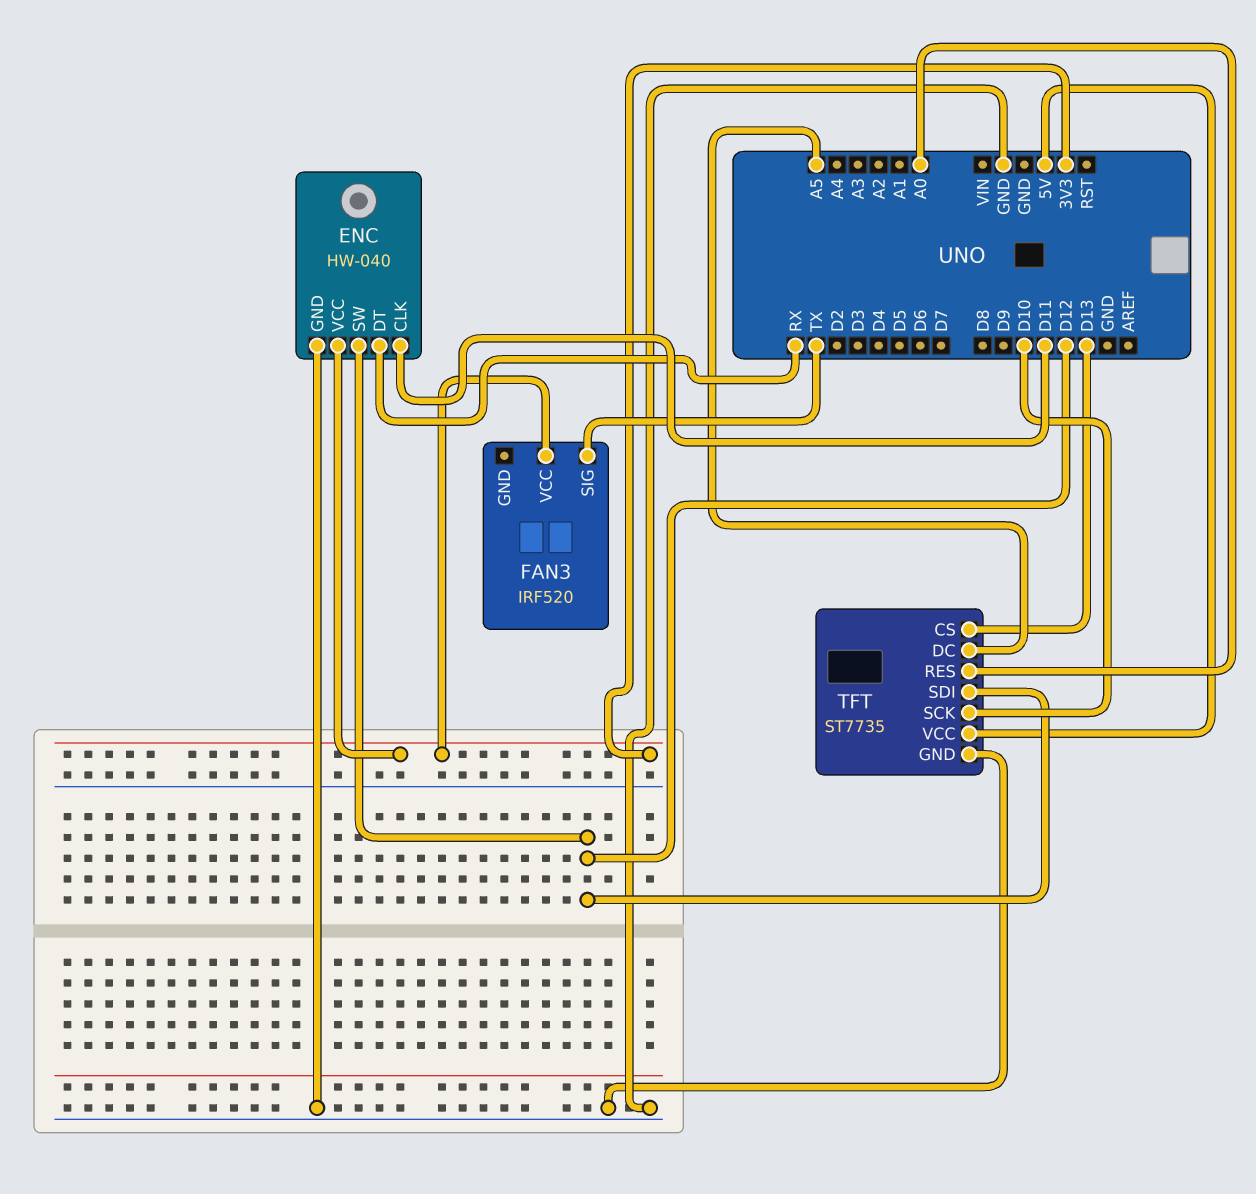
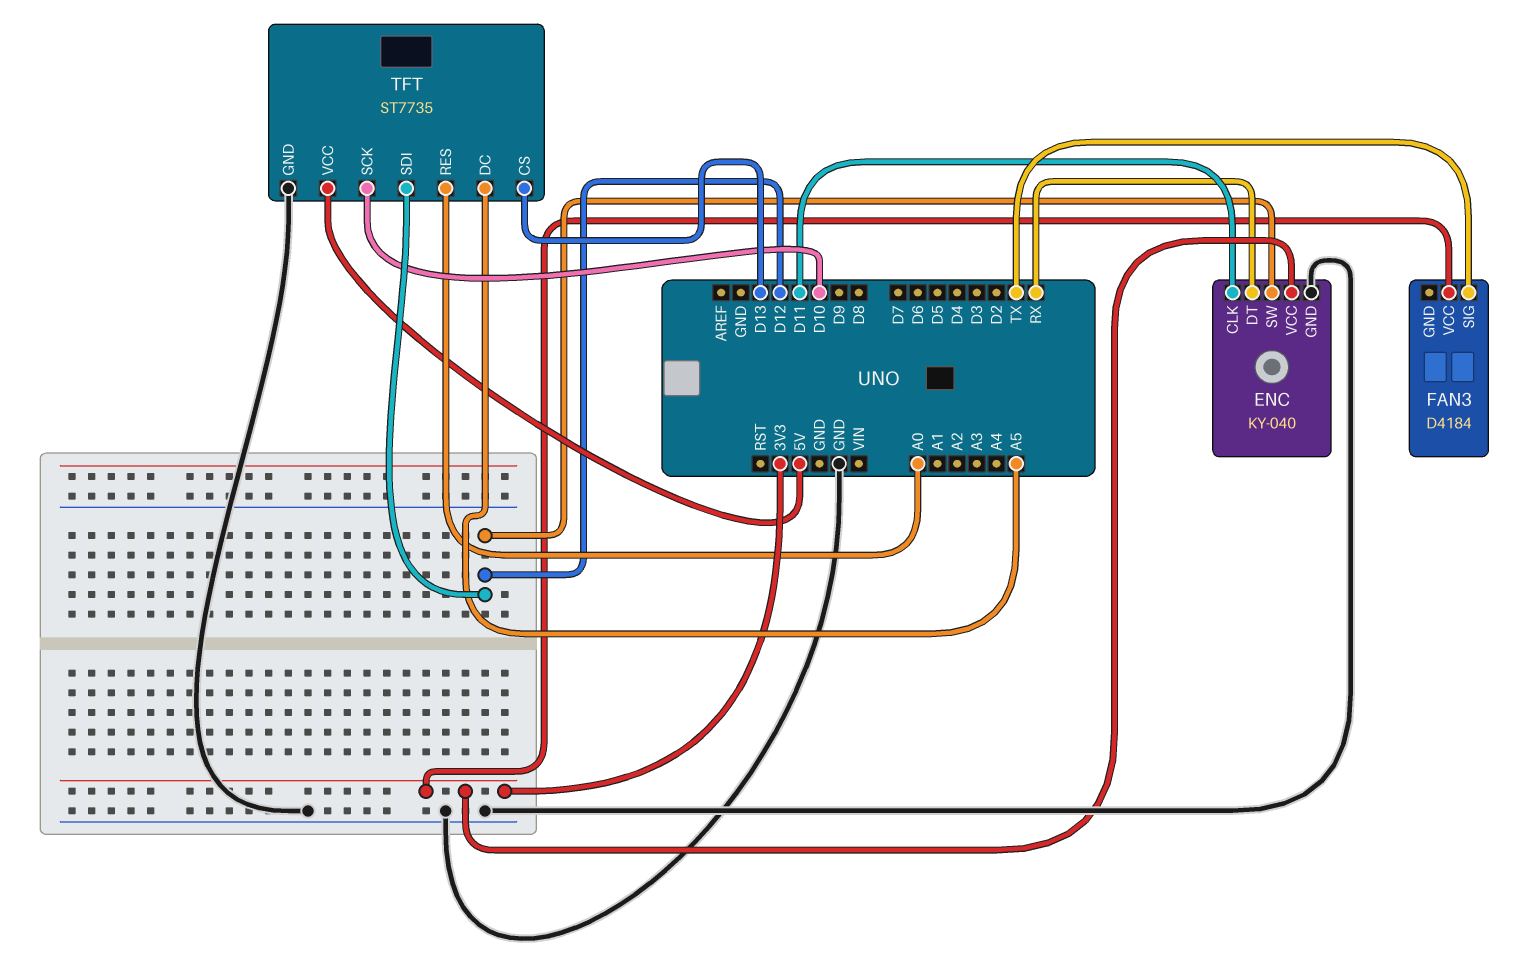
ENC: HW-040 -> KY-040
FAN3: IRF520 -> D4184

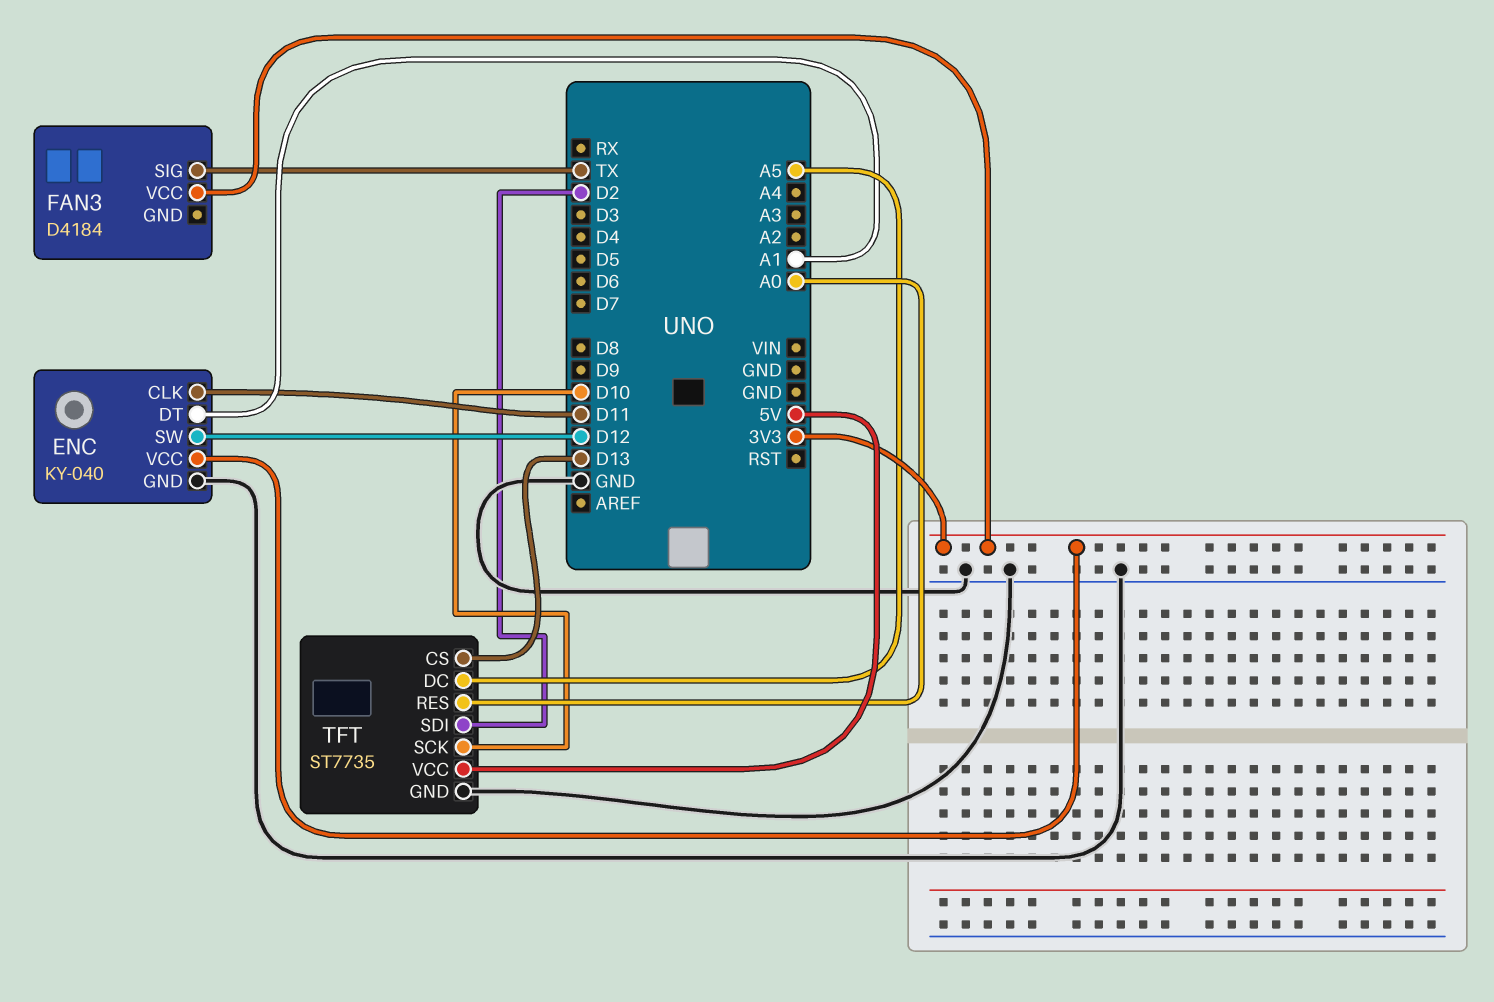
ENC pin DT: RX -> A1
TFT pin SDI: D12 -> D2

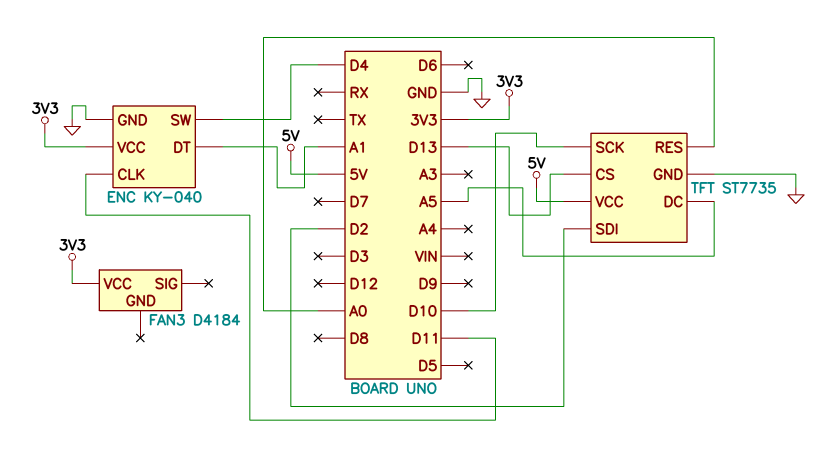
ENC pin SW: D12 -> D4
FAN3 pin SIG: TX -> none

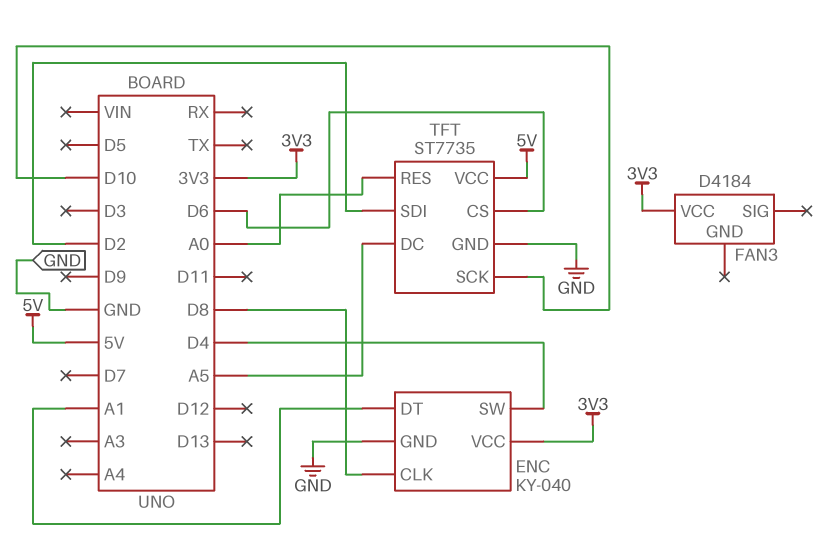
ENC pin CLK: D11 -> D8
TFT pin CS: D13 -> D6

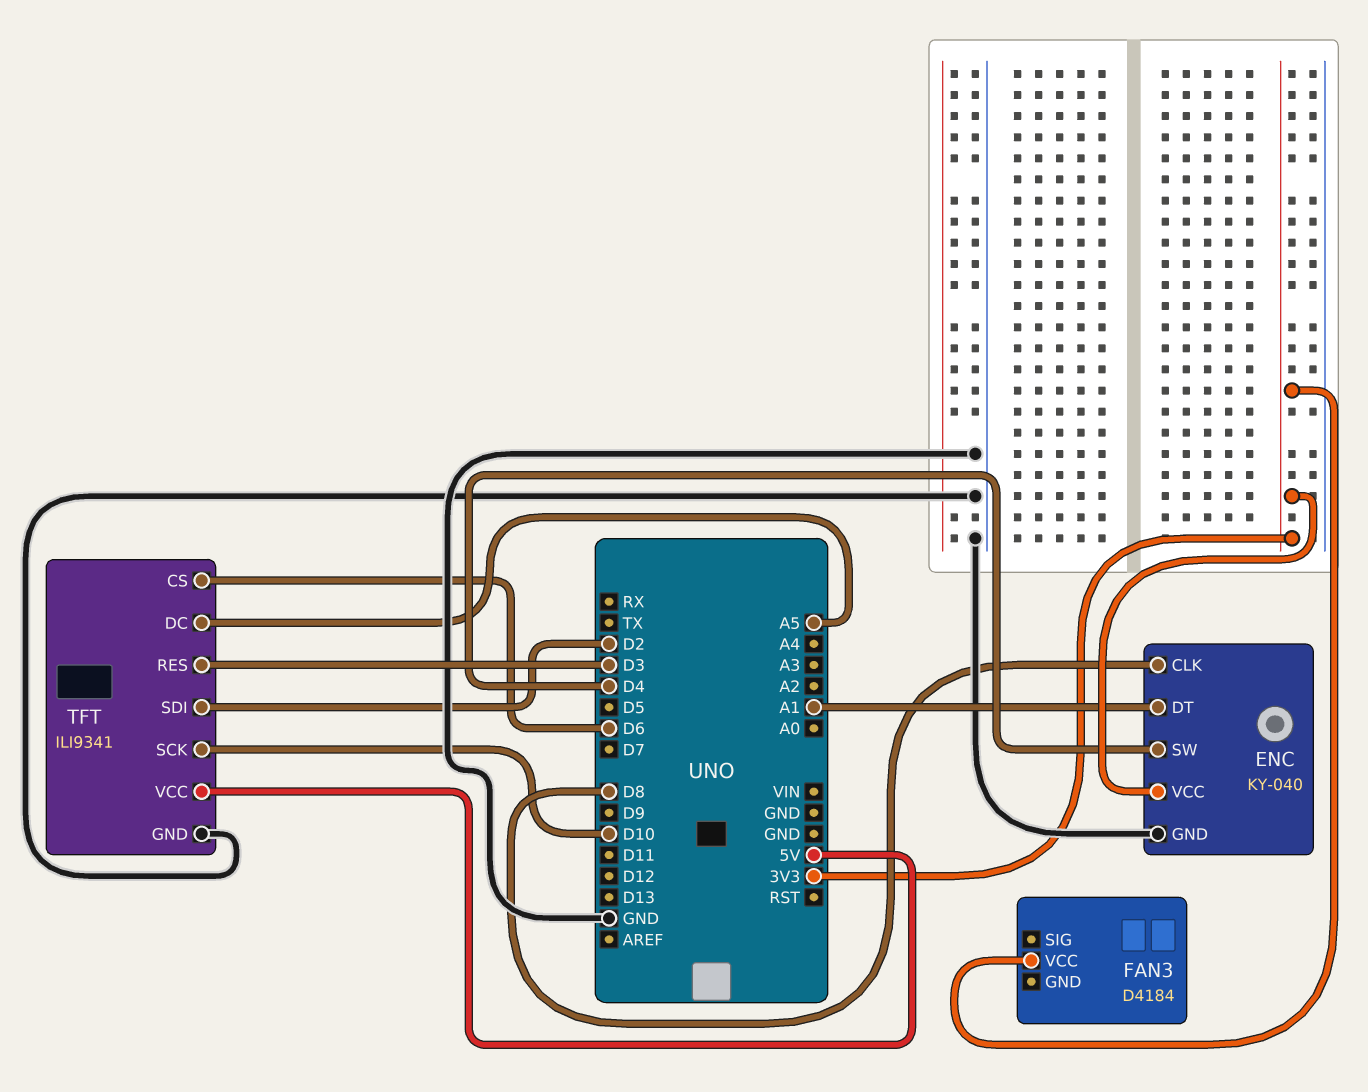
TFT: ST7735 -> ILI9341
TFT pin RES: A0 -> D3

